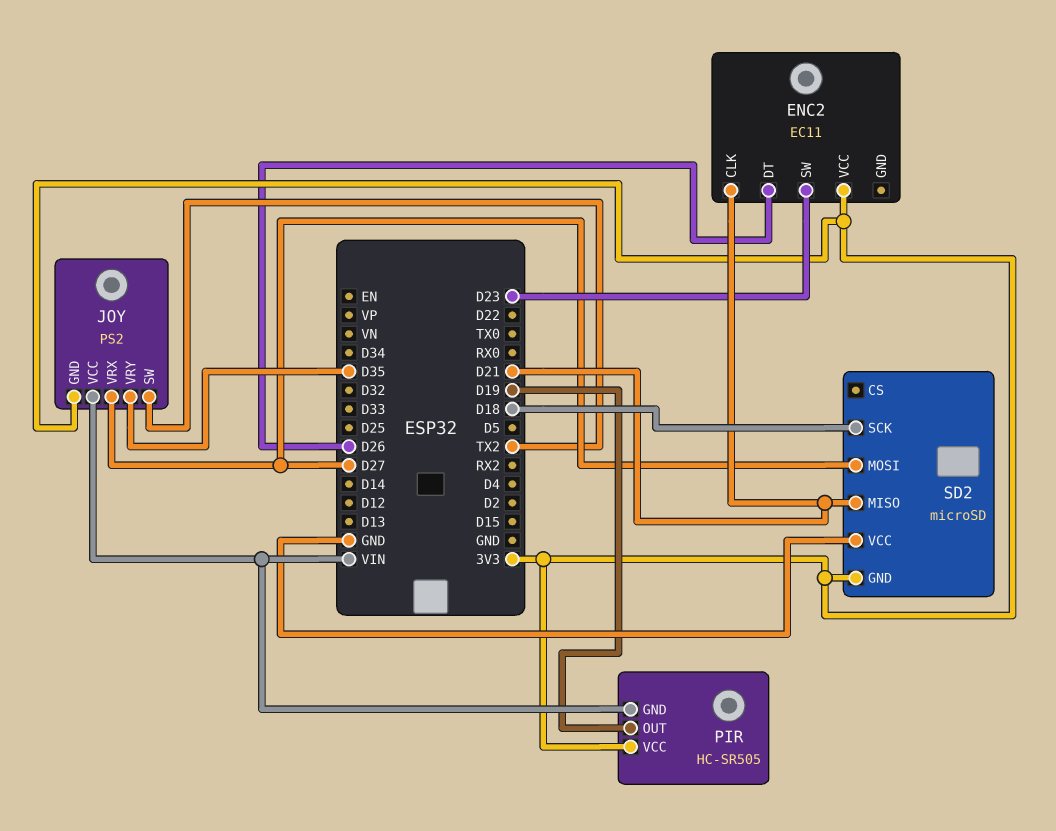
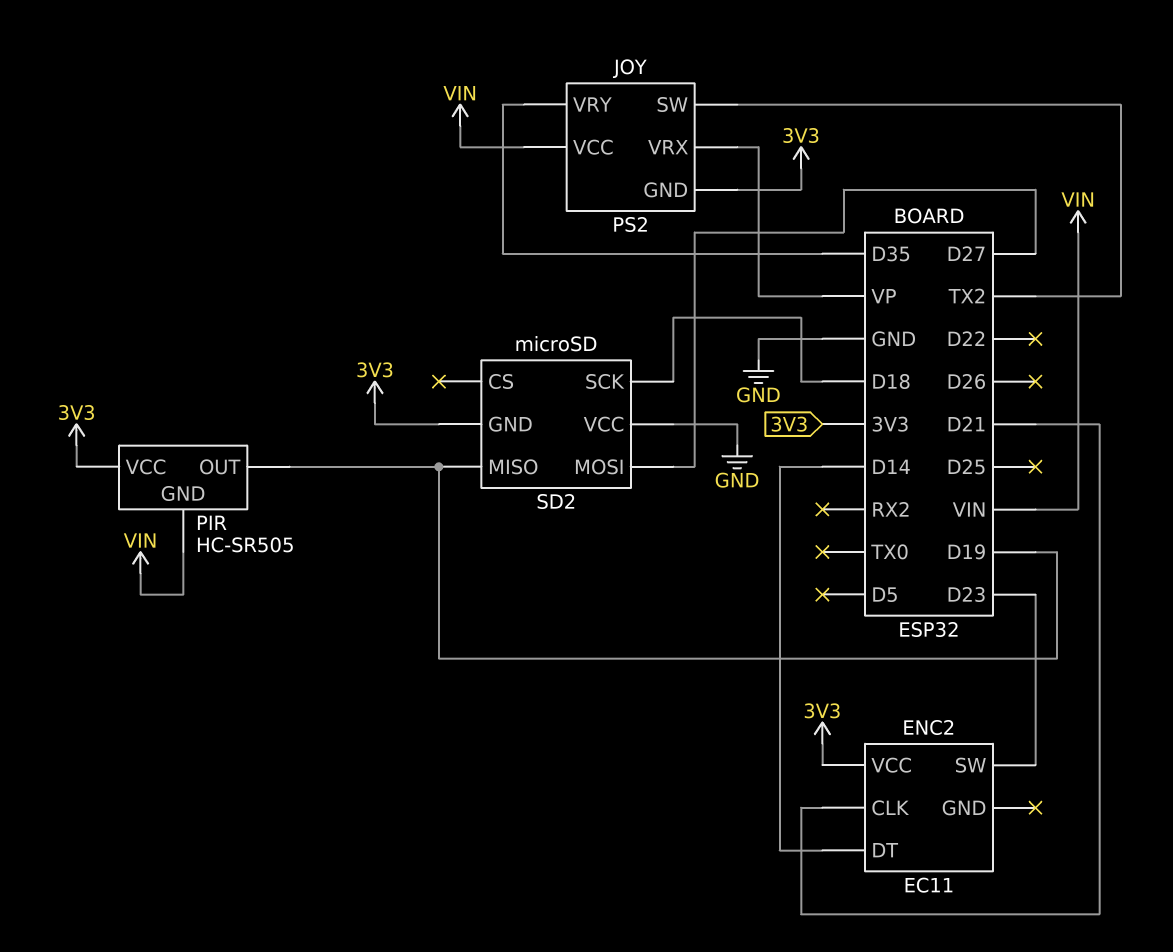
ENC2 pin DT: D26 -> D14
JOY pin VRX: D27 -> VP
SD2 pin MISO: D21 -> D19

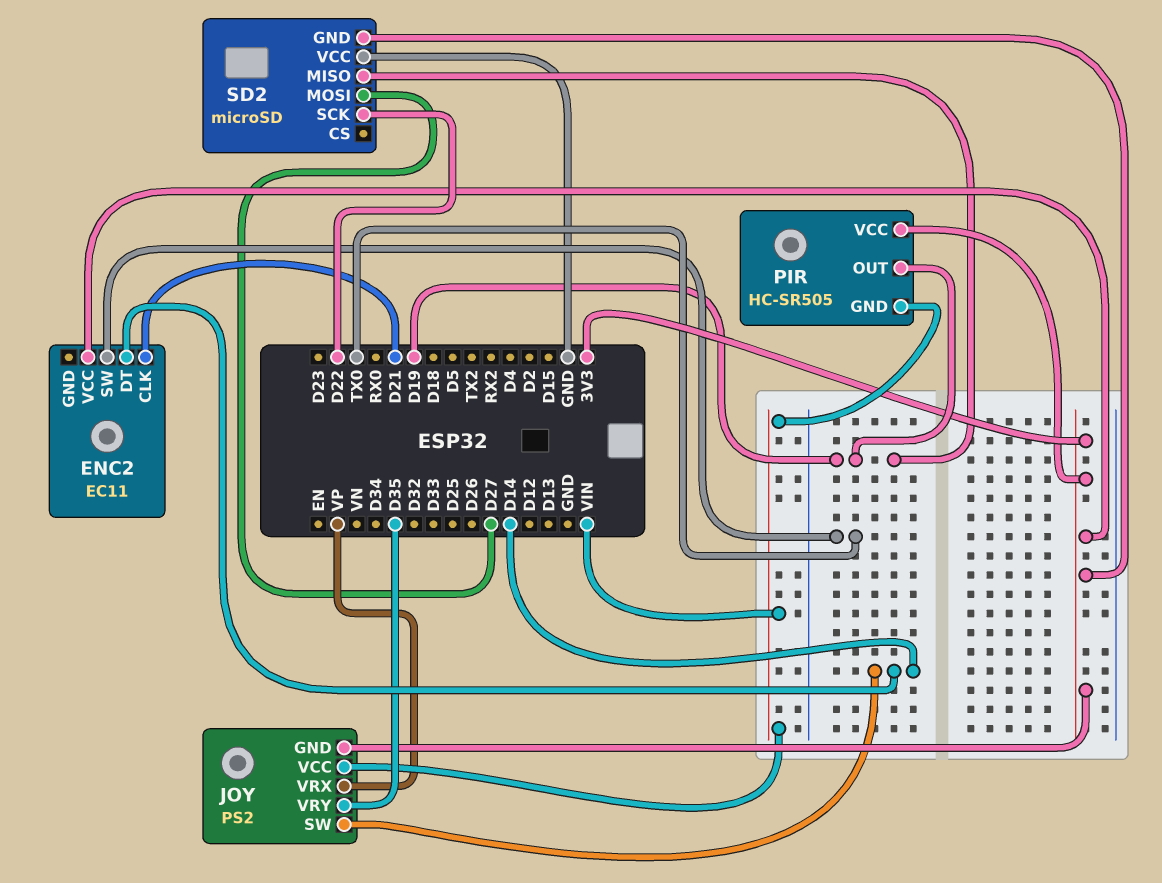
ENC2 pin SW: D23 -> TX0
JOY pin SW: TX2 -> D14
SD2 pin SCK: D18 -> D22

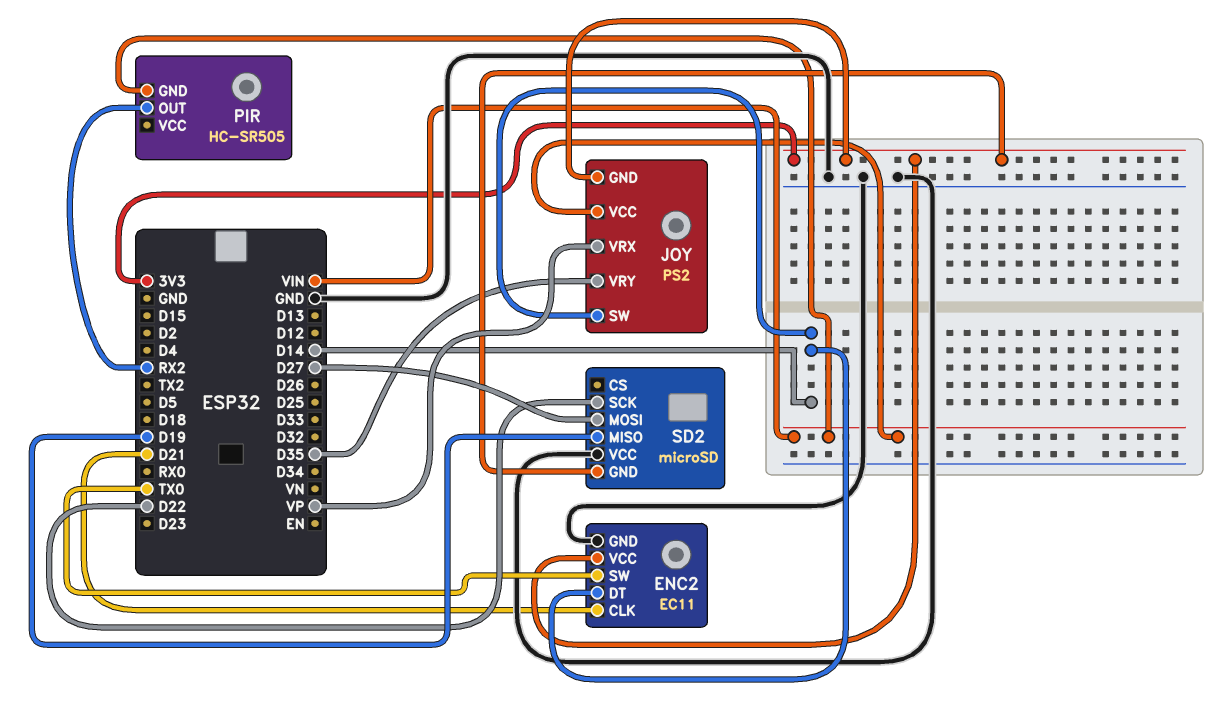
ENC2 pin GND: none -> GND
PIR pin OUT: D19 -> RX2
PIR pin VCC: 3V3 -> none

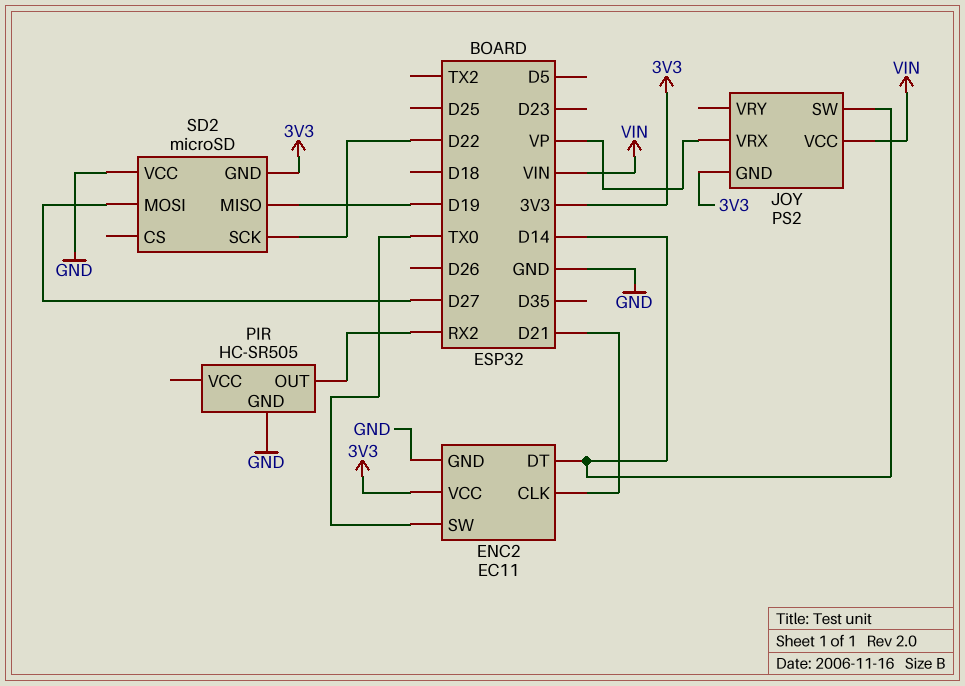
JOY pin VRY: D35 -> none
PIR pin GND: VIN -> GND

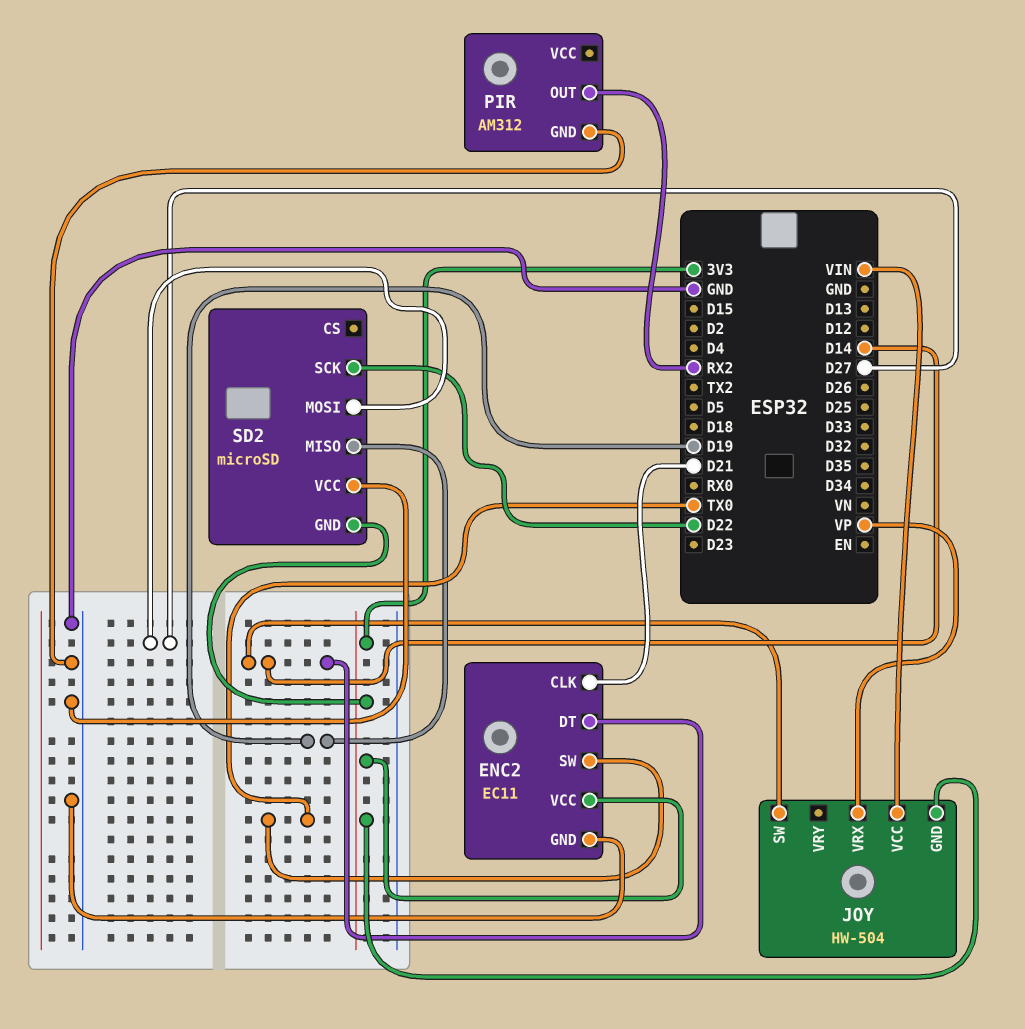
JOY: PS2 -> HW-504
PIR: HC-SR505 -> AM312

